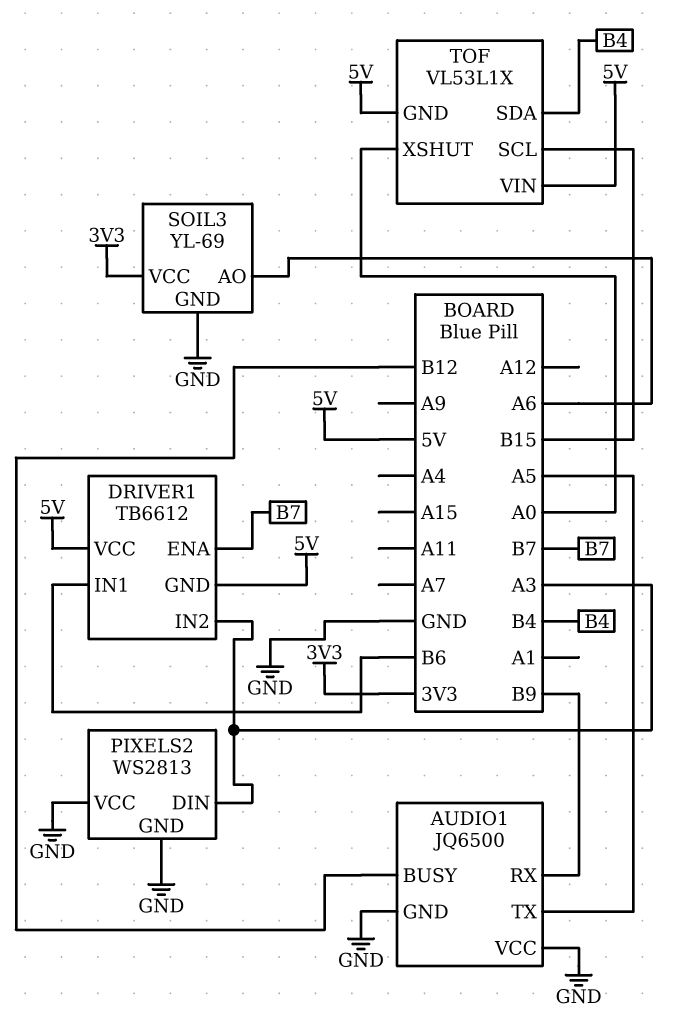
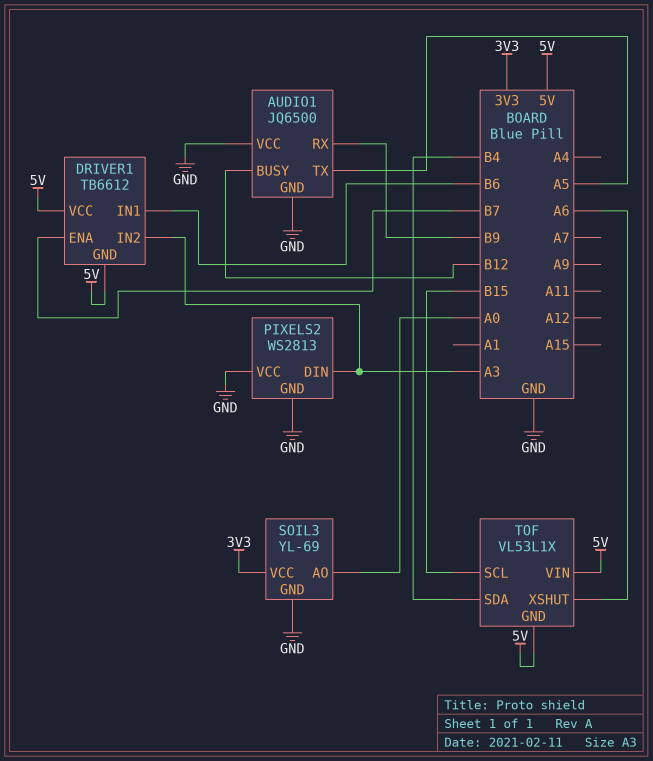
SOIL3 pin AO: A6 -> A0
TOF pin XSHUT: A0 -> A6

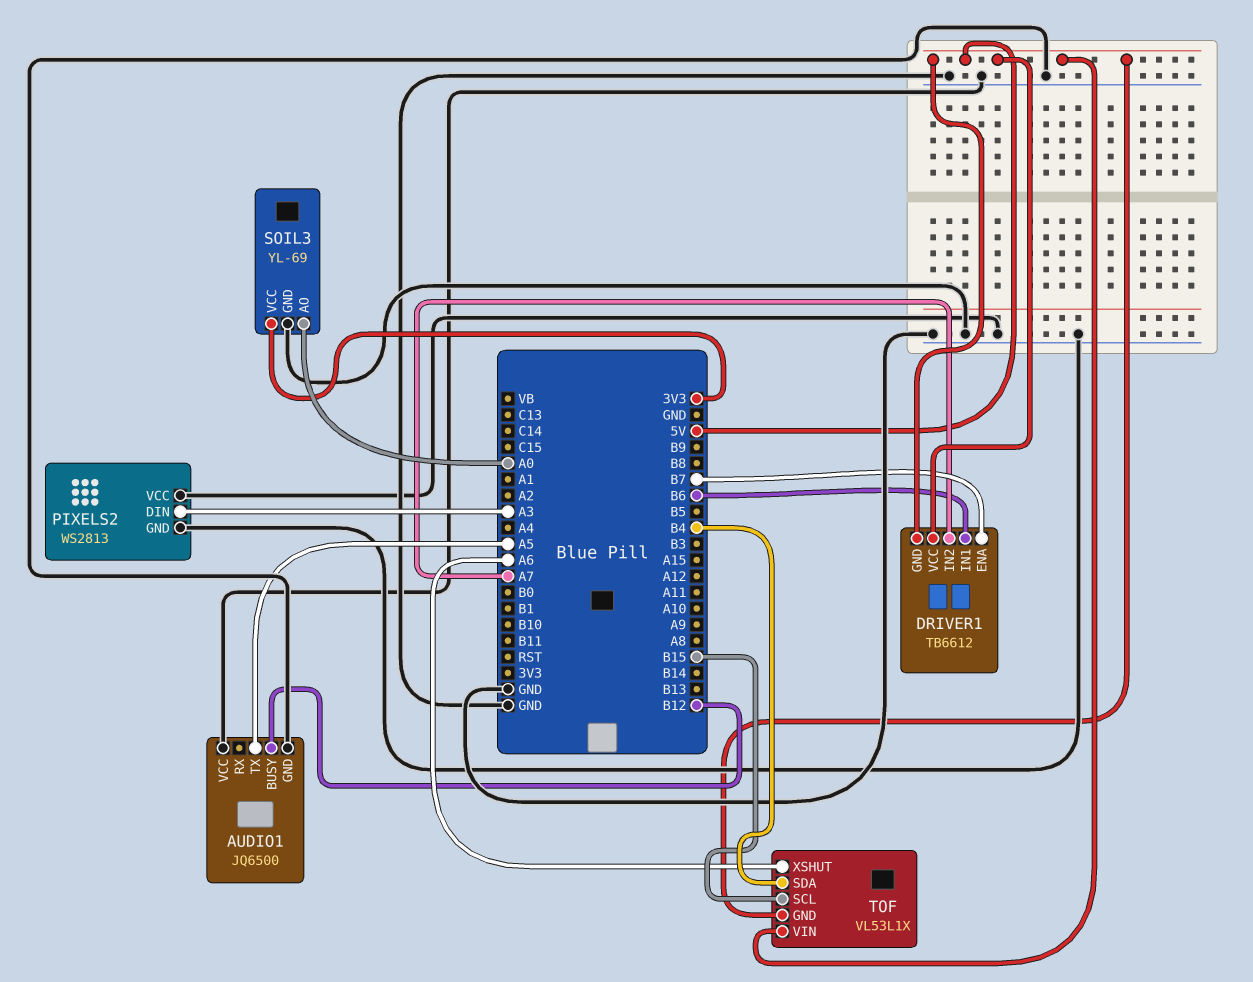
AUDIO1 pin RX: B9 -> none
DRIVER1 pin IN2: A3 -> A7

